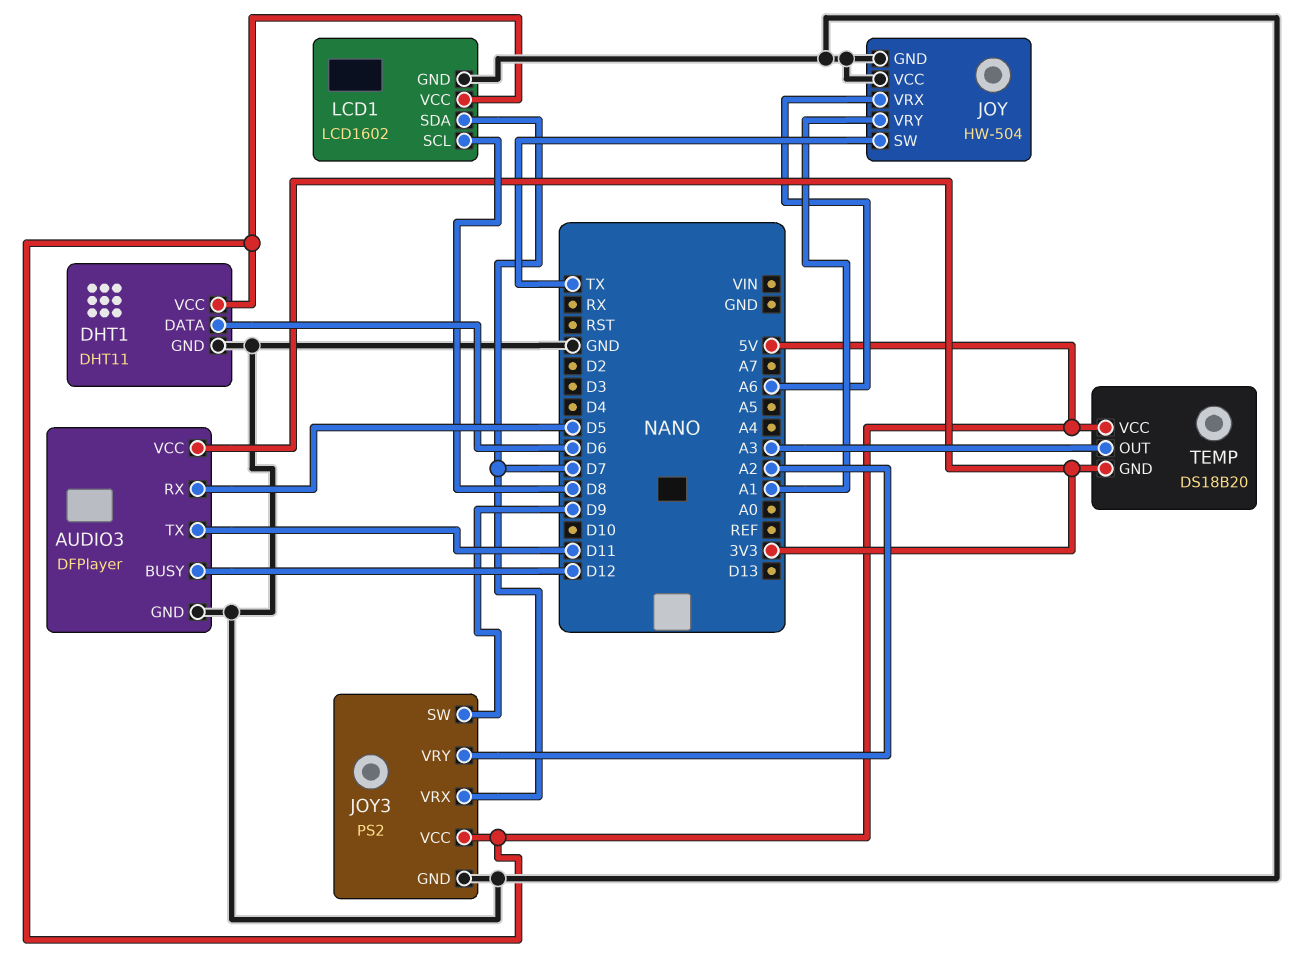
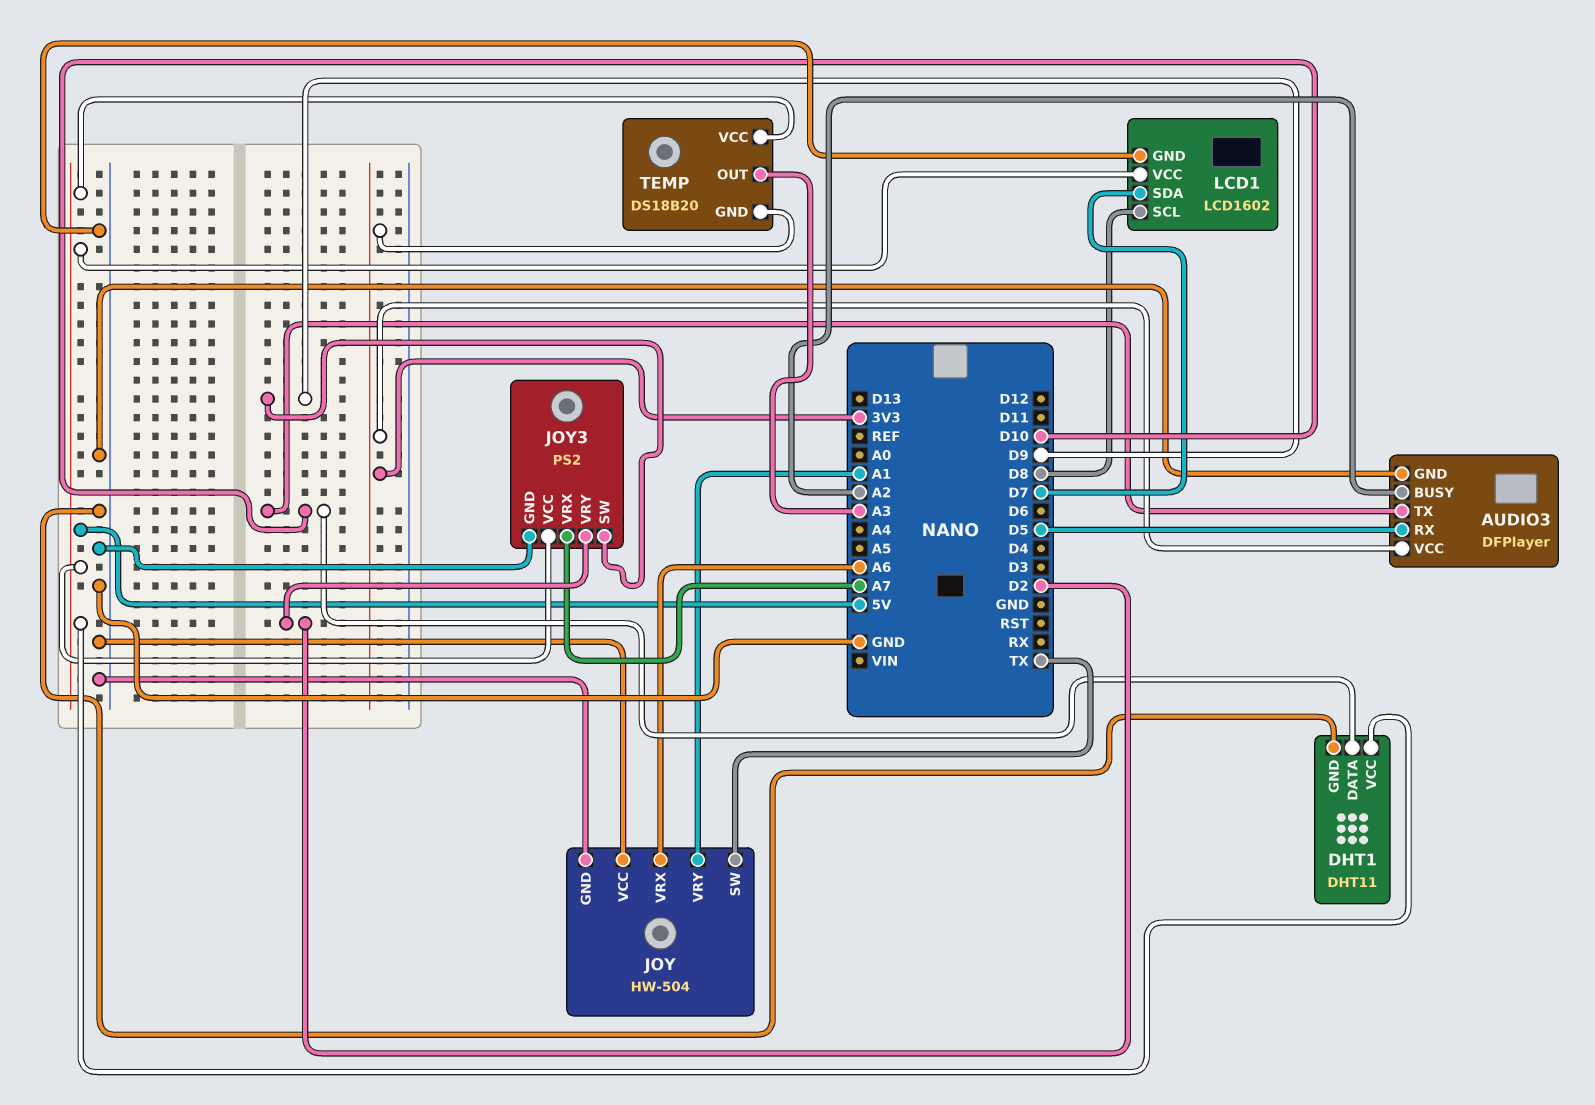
AUDIO3 pin BUSY: D12 -> A2
AUDIO3 pin TX: D11 -> D10
DHT1 pin DATA: D6 -> D10
JOY3 pin VRX: D7 -> A7
JOY3 pin VRY: A2 -> D2

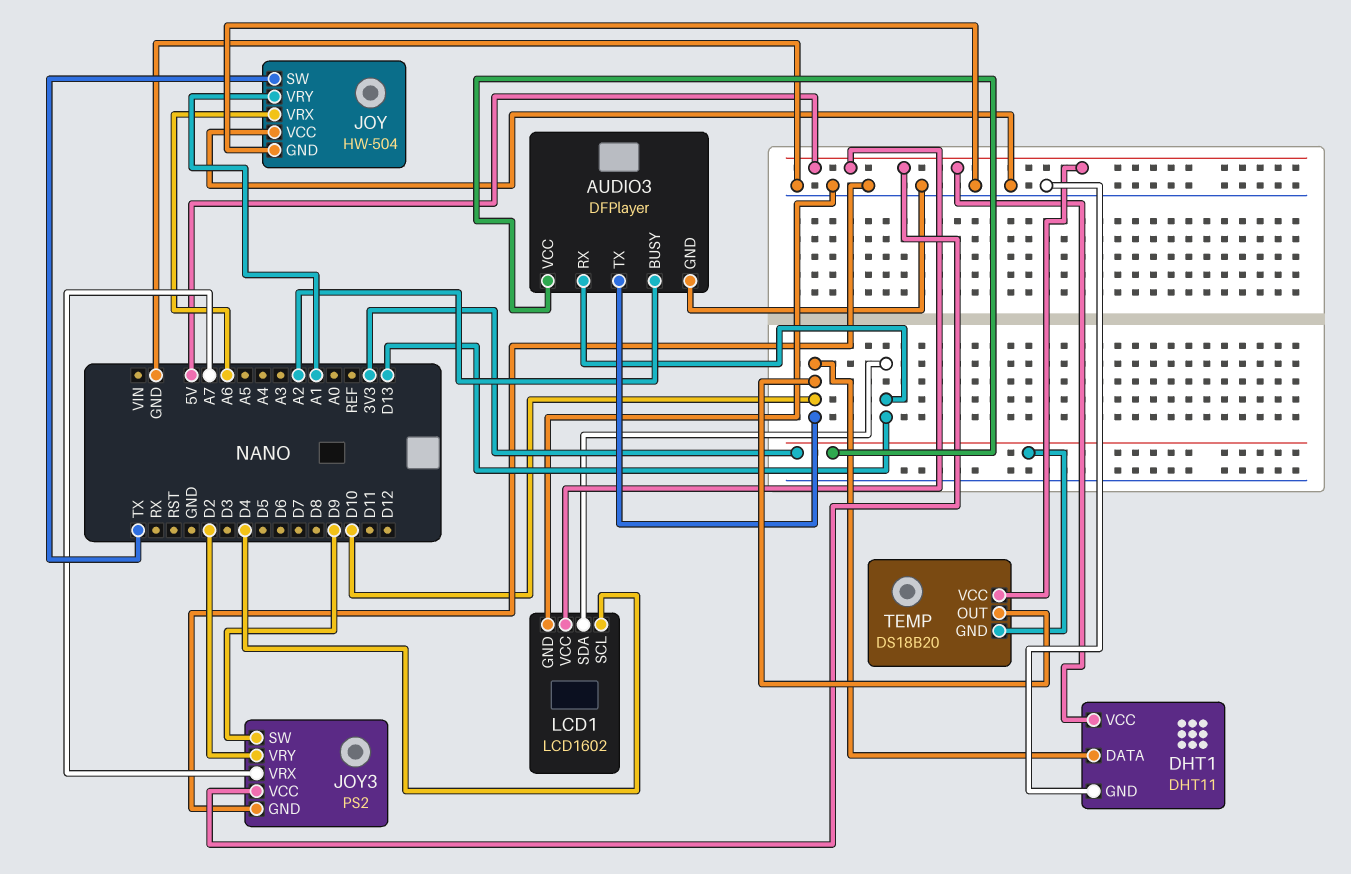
AUDIO3 pin RX: D5 -> D13
LCD1 pin SCL: D8 -> D4
LCD1 pin SDA: D7 -> D13
TEMP pin OUT: A3 -> D10

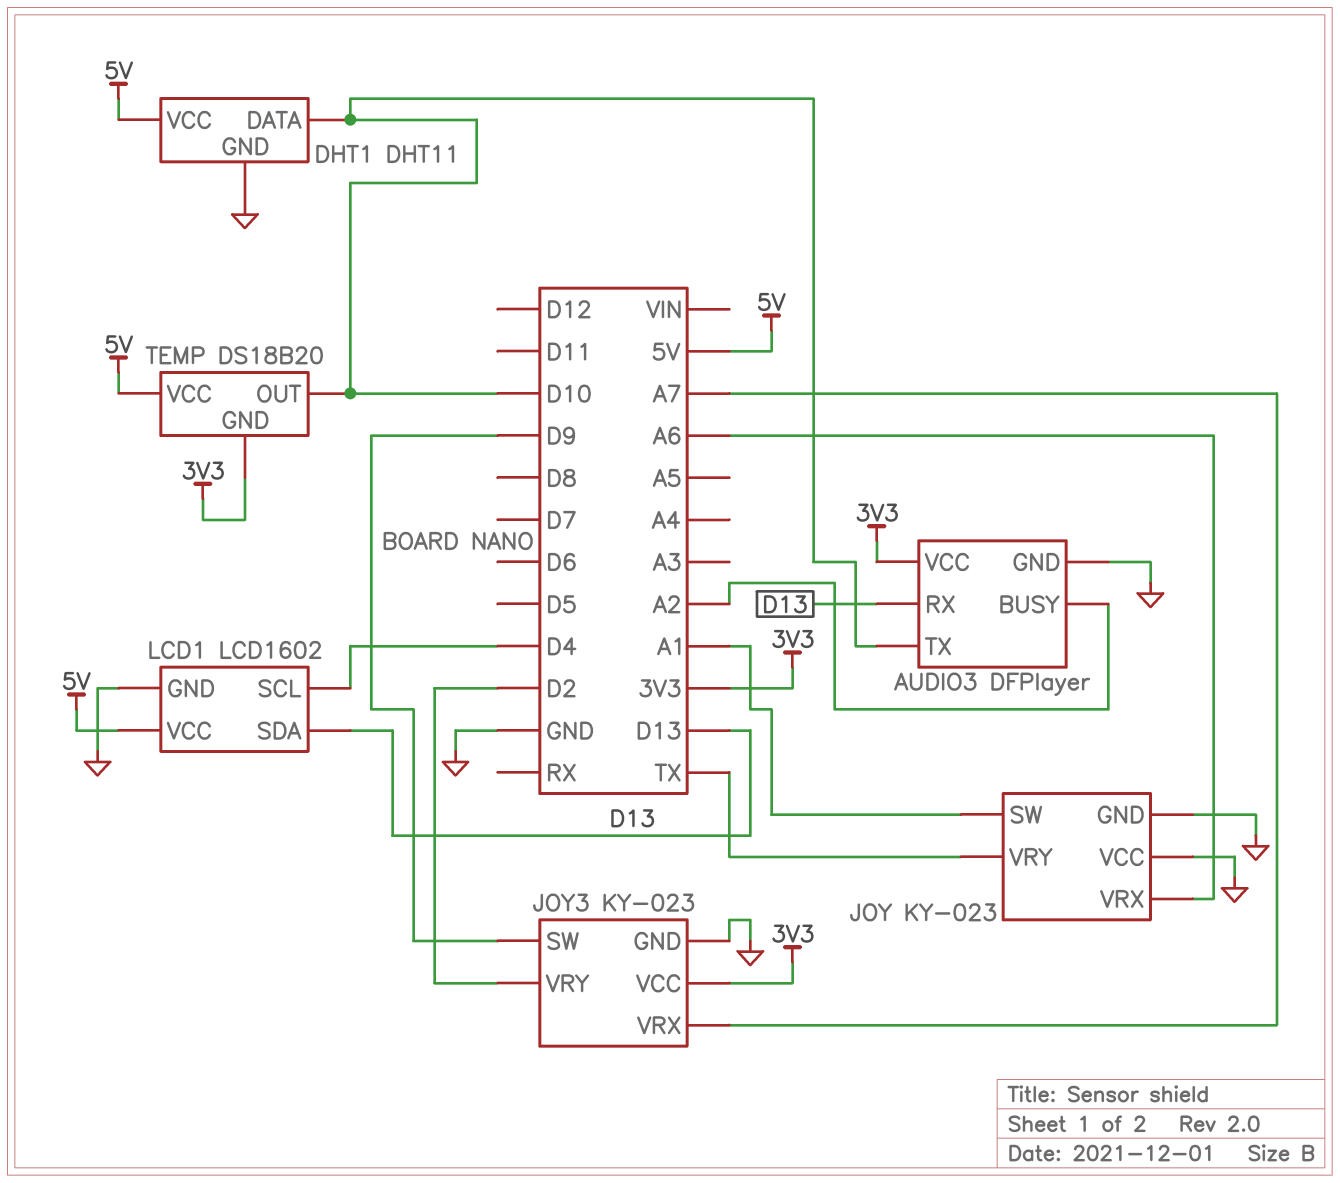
JOY: HW-504 -> KY-023
JOY pin SW: TX -> A1
JOY pin VRY: A1 -> TX
JOY3: PS2 -> KY-023
JOY3 pin VCC: 5V -> 3V3

